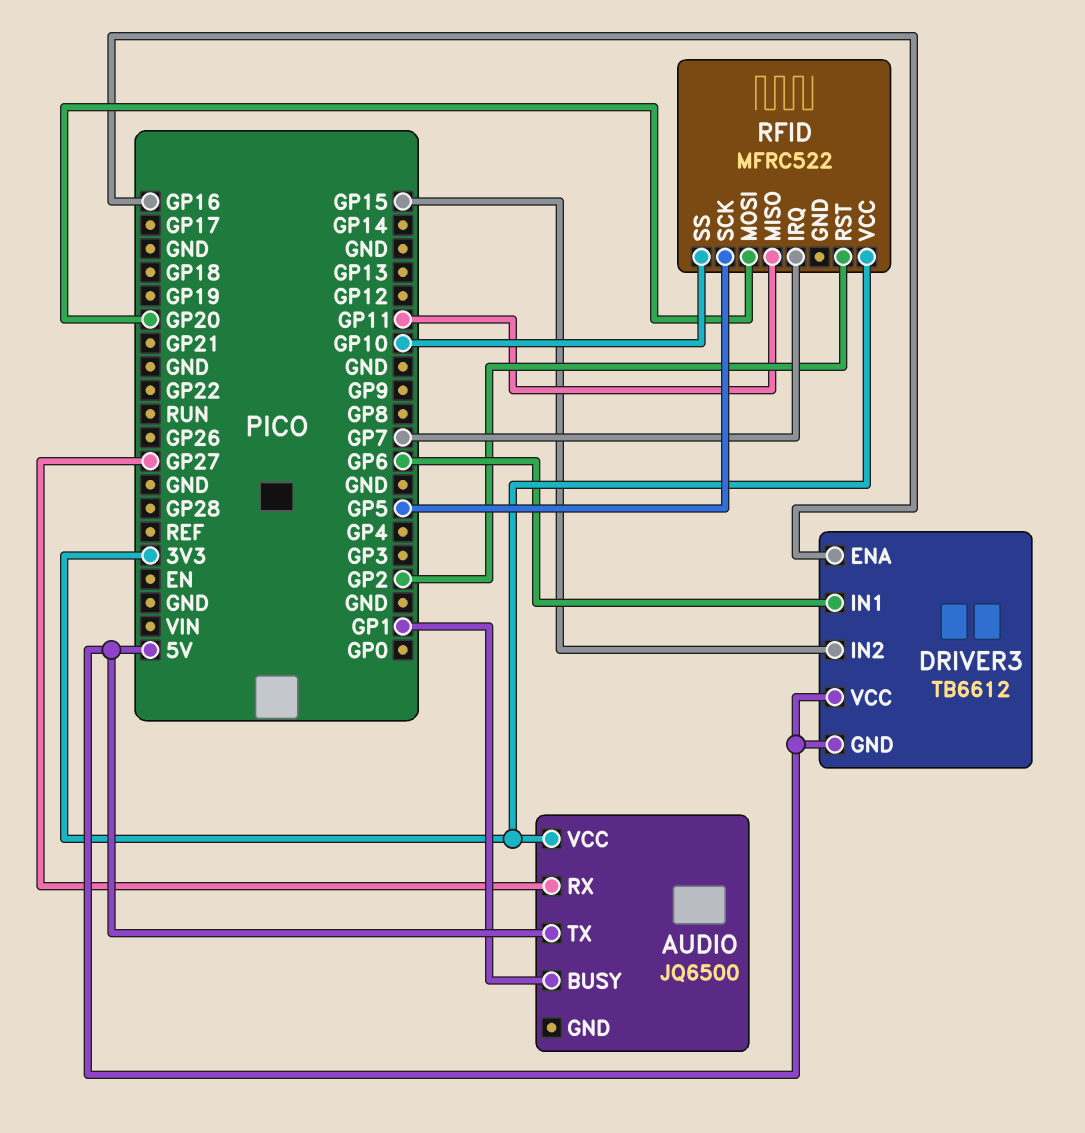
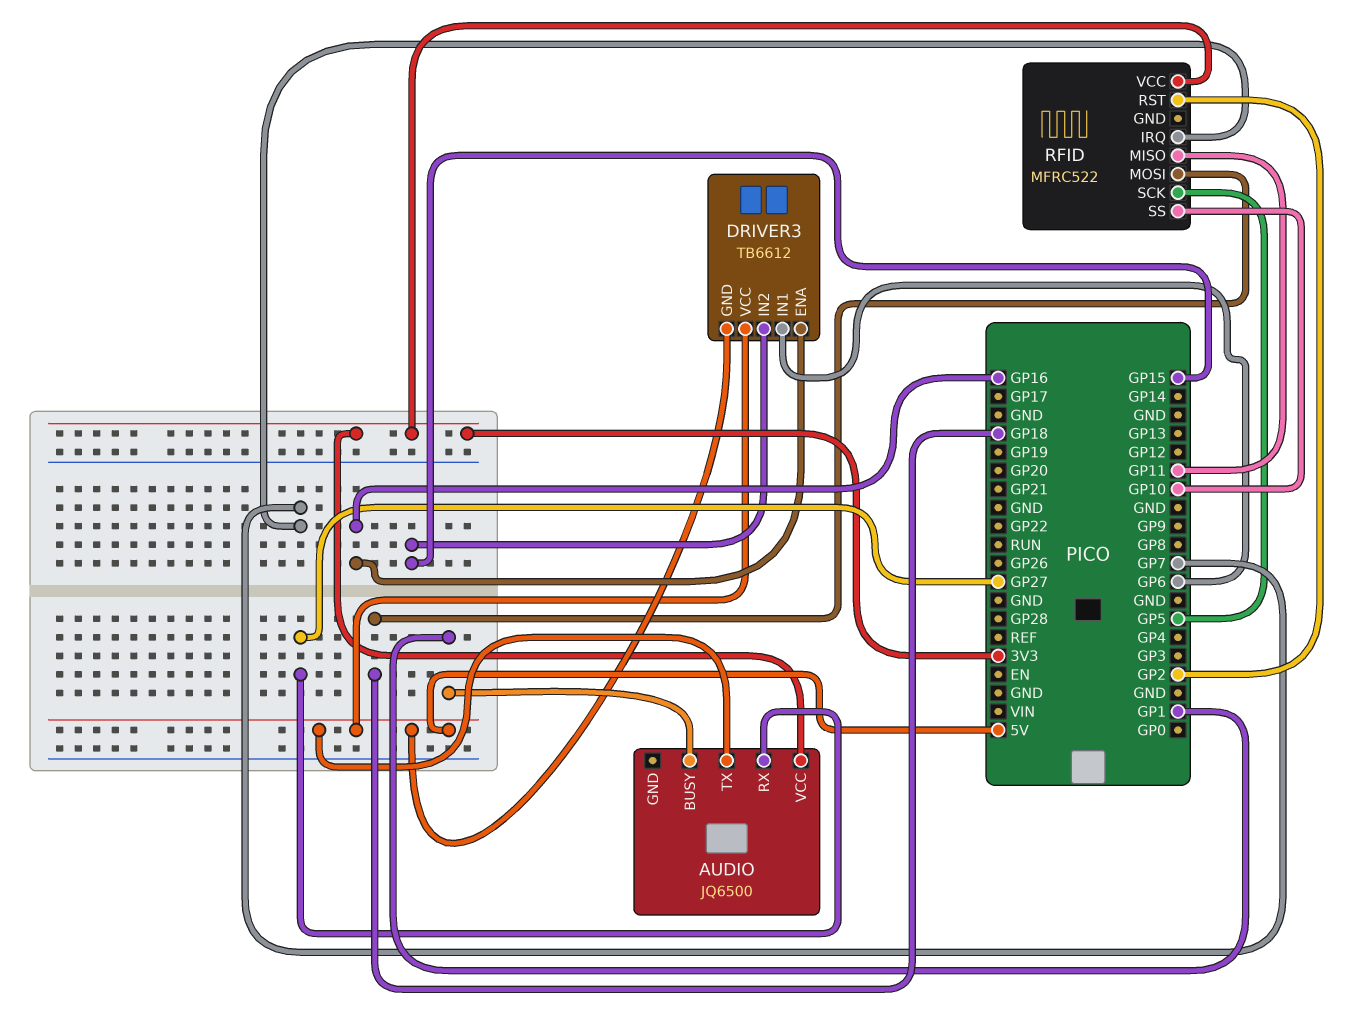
RFID pin MOSI: GP20 -> GP18

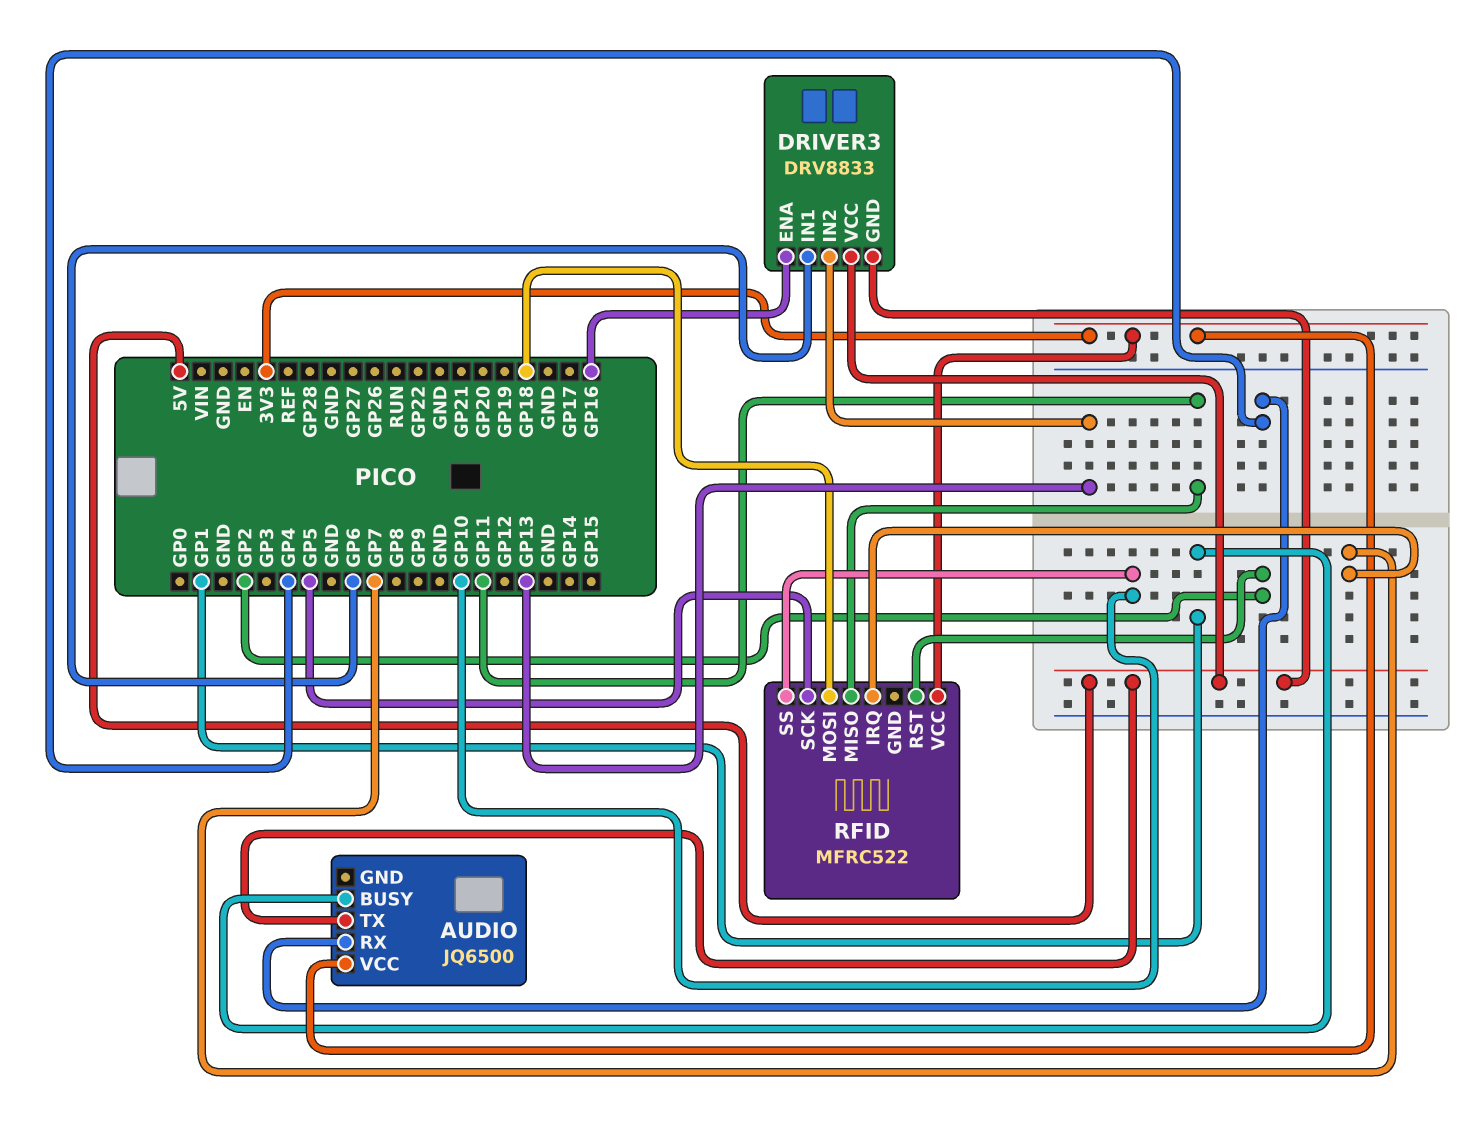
AUDIO pin RX: GP27 -> GP4
DRIVER3: TB6612 -> DRV8833
DRIVER3 pin IN2: GP15 -> GP13

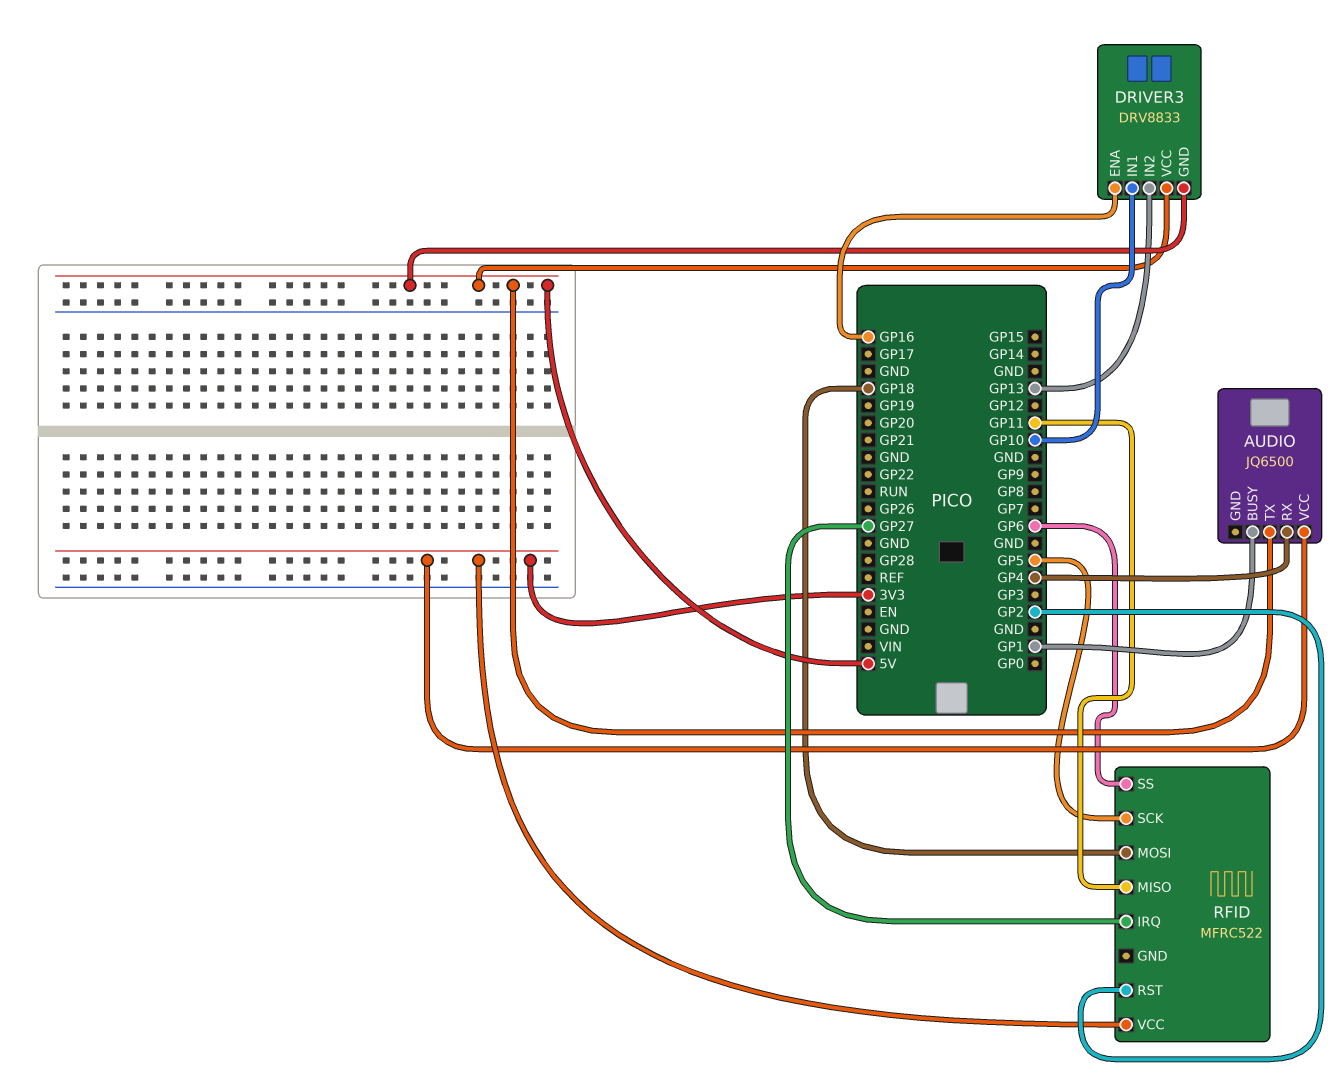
DRIVER3 pin IN1: GP6 -> GP10
RFID pin IRQ: GP7 -> GP27
RFID pin SS: GP10 -> GP6

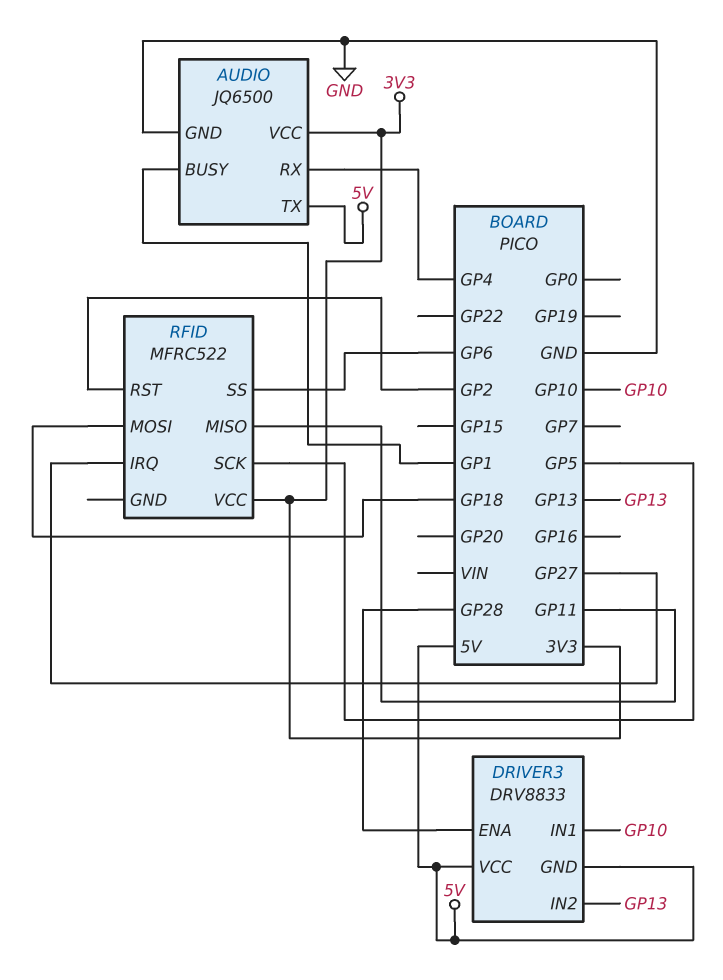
AUDIO pin GND: none -> GND
DRIVER3 pin ENA: GP16 -> GP28

